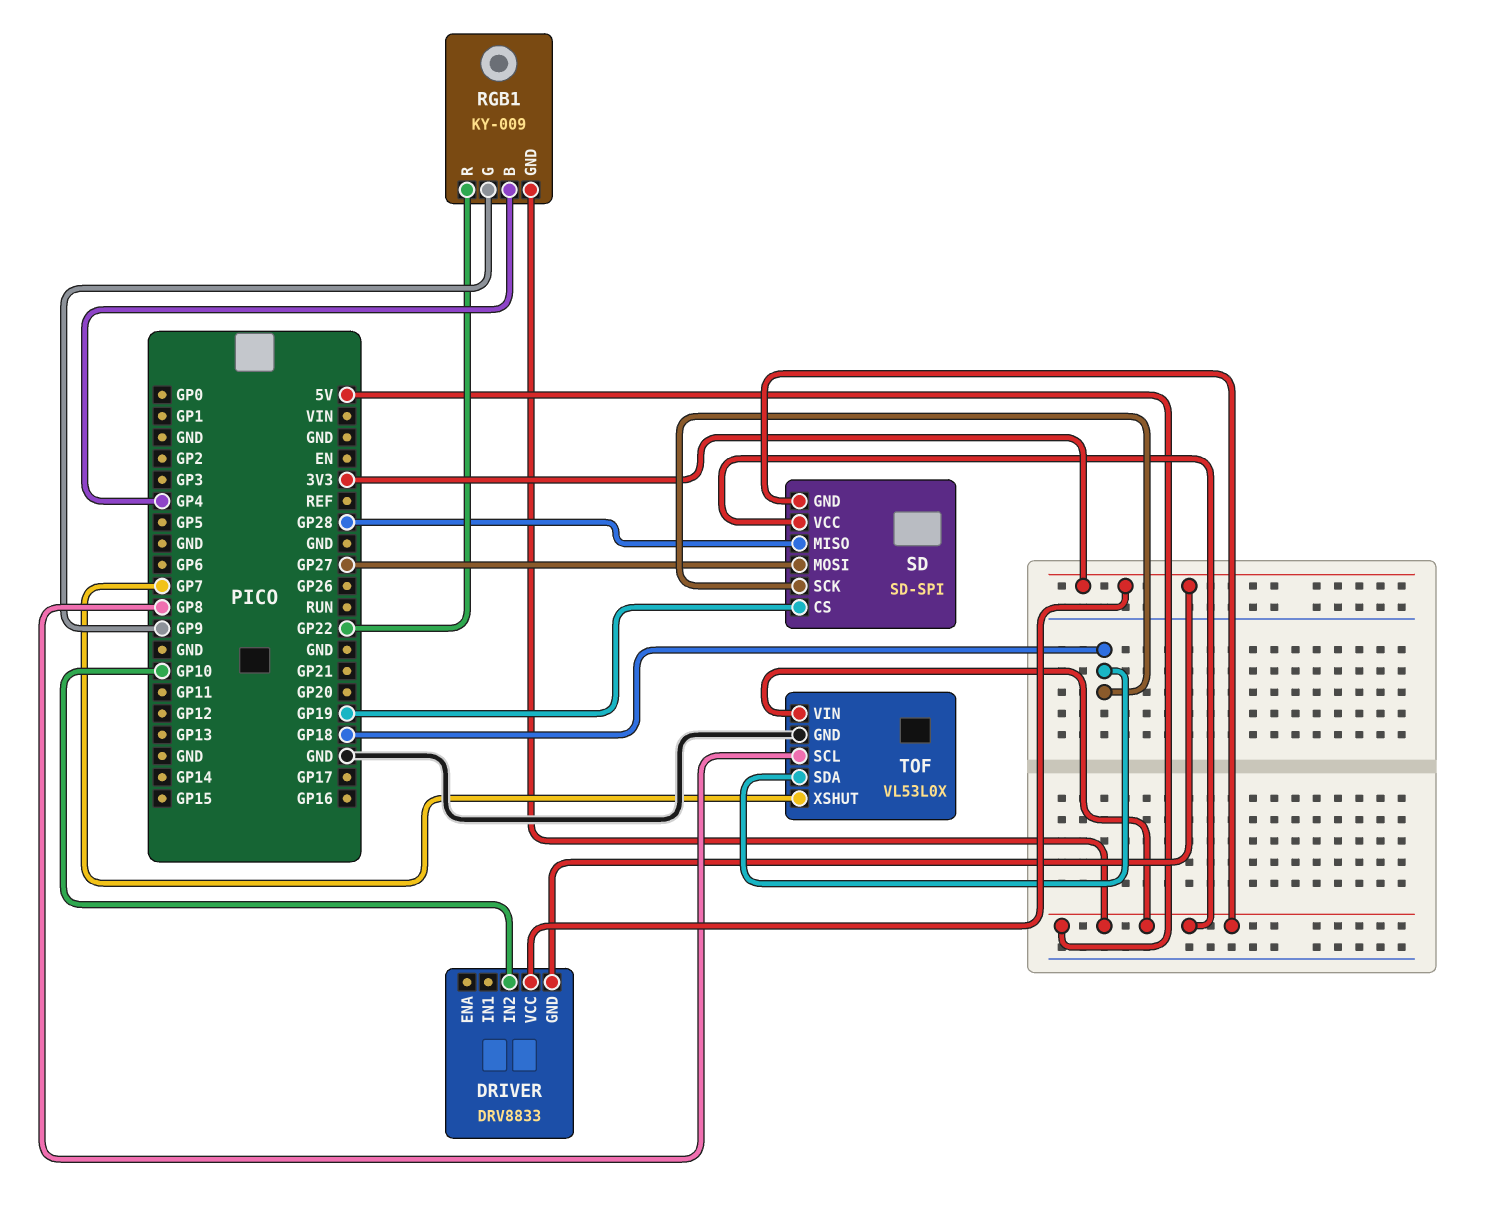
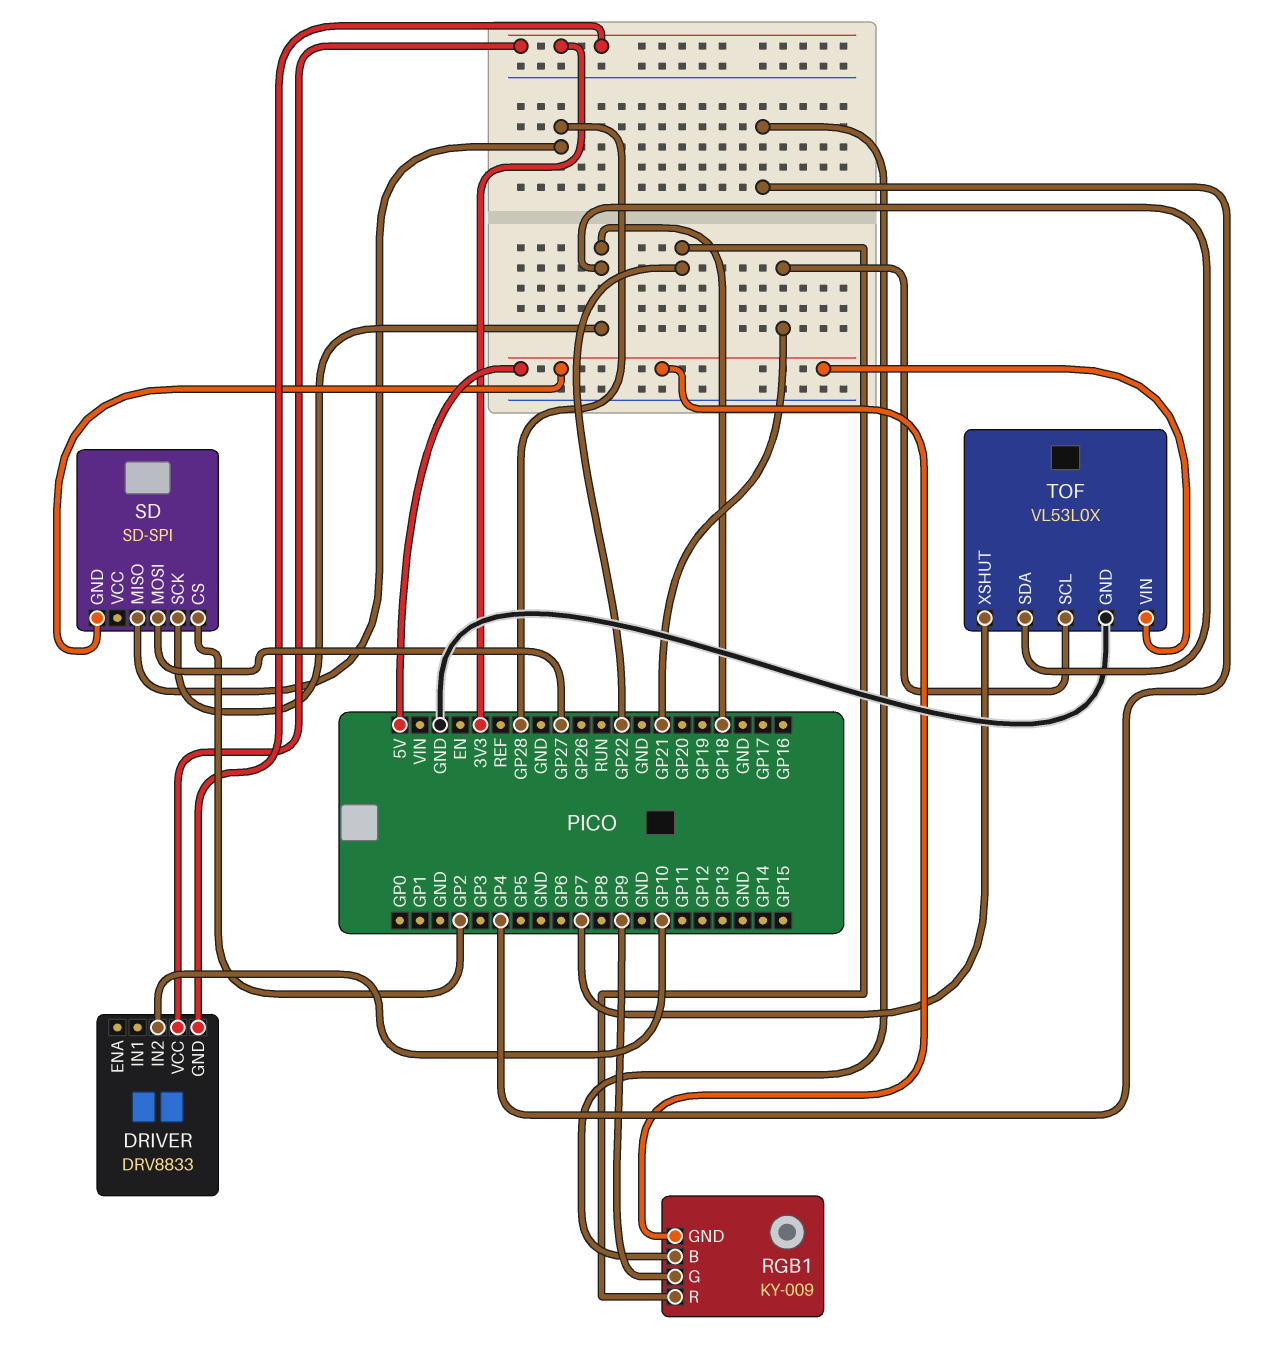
SD pin CS: GP19 -> GP2
SD pin VCC: 5V -> none
TOF pin SCL: GP8 -> GP21

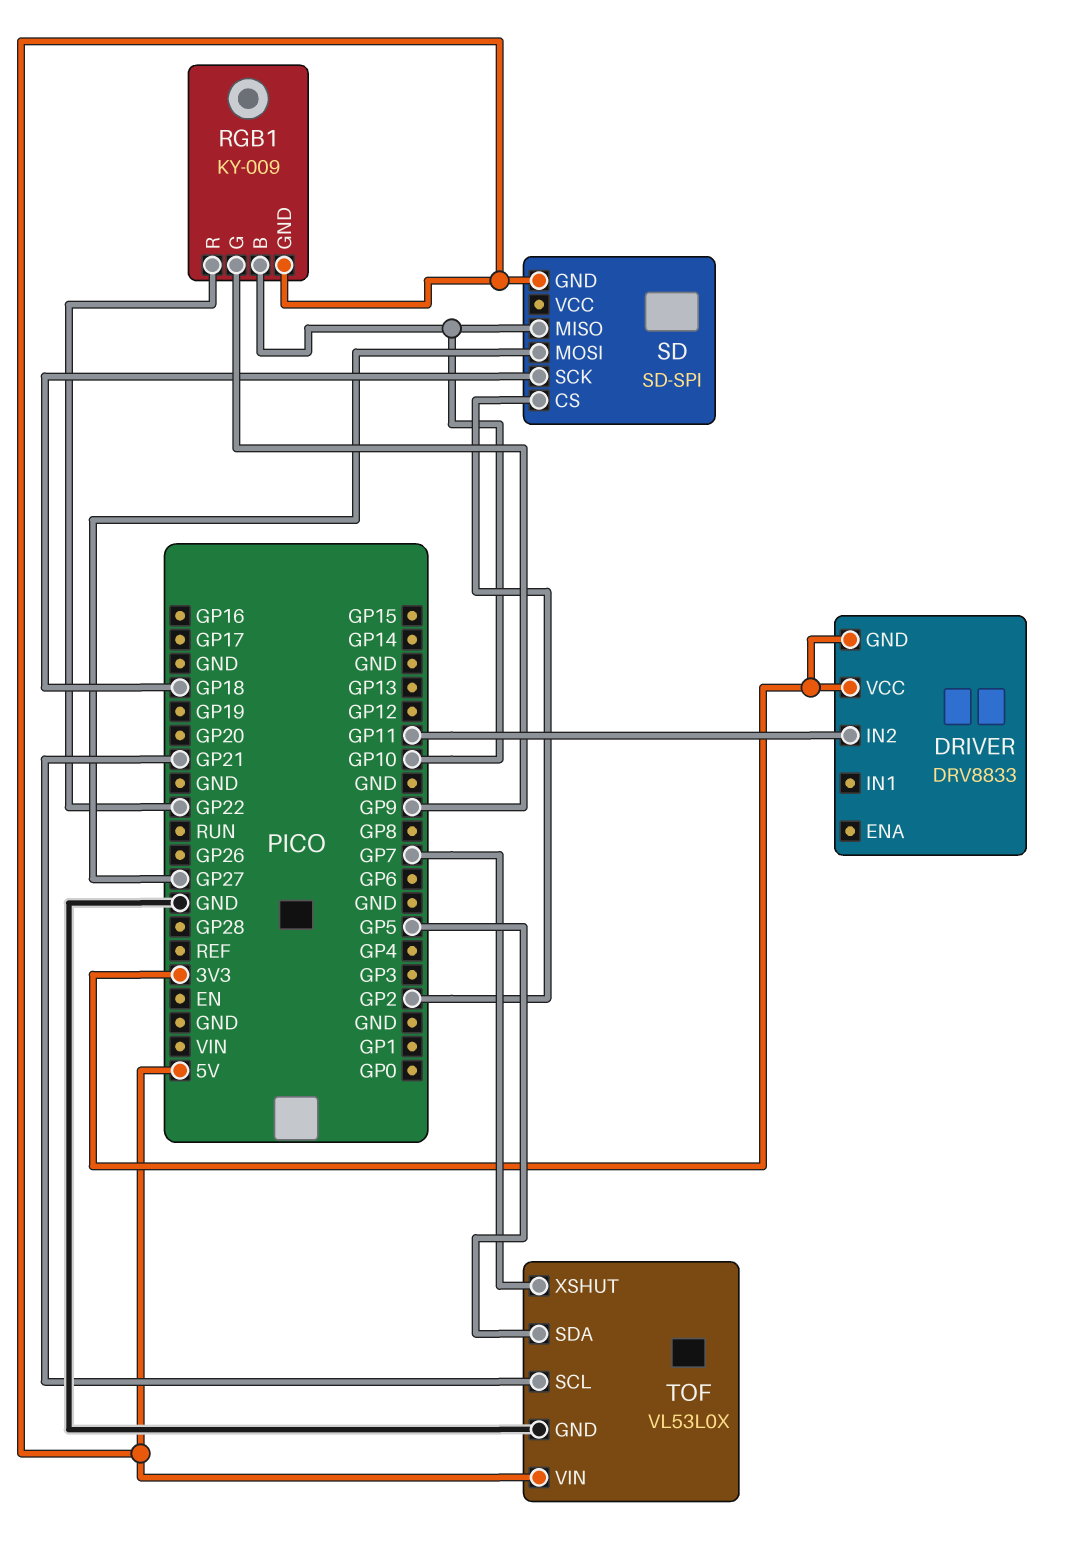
DRIVER pin IN2: GP10 -> GP11
RGB1 pin B: GP4 -> GP10
SD pin MISO: GP28 -> GP10
TOF pin SDA: GP18 -> GP5

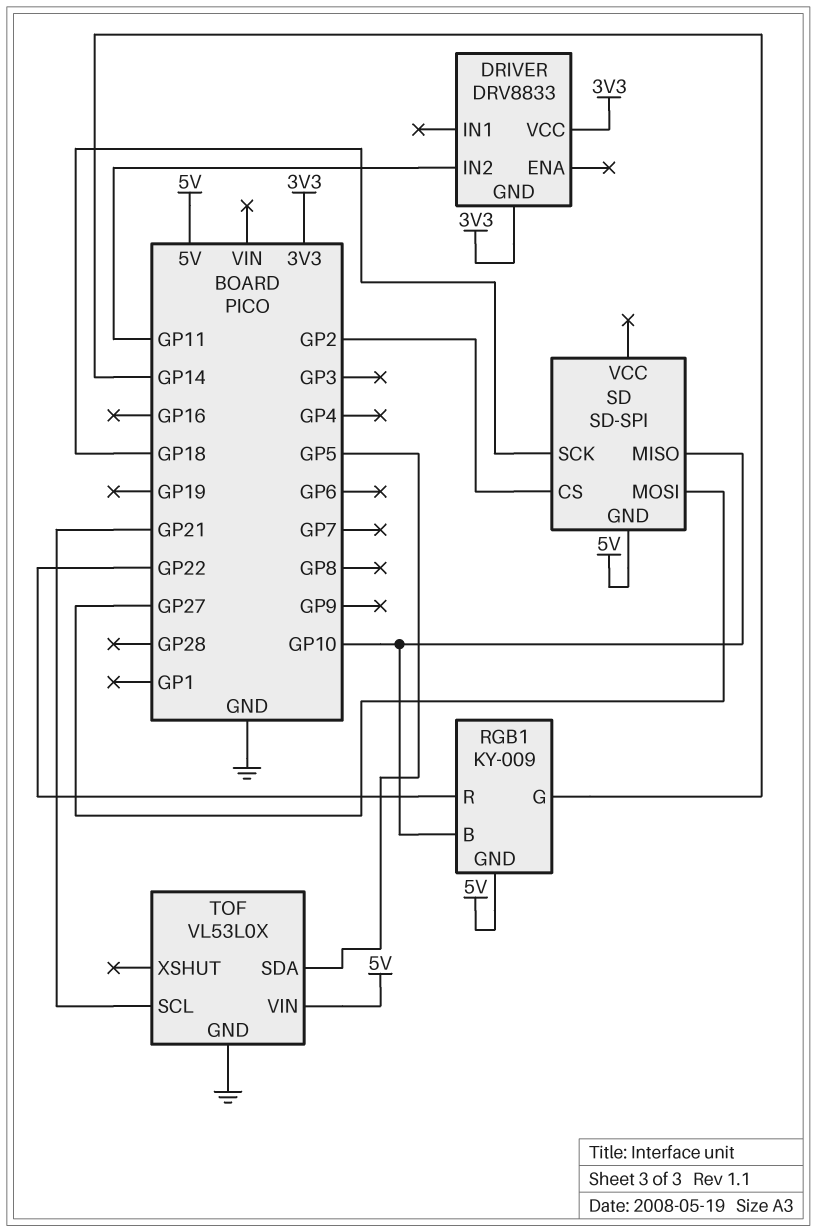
RGB1 pin G: GP9 -> GP14
TOF pin XSHUT: GP7 -> none

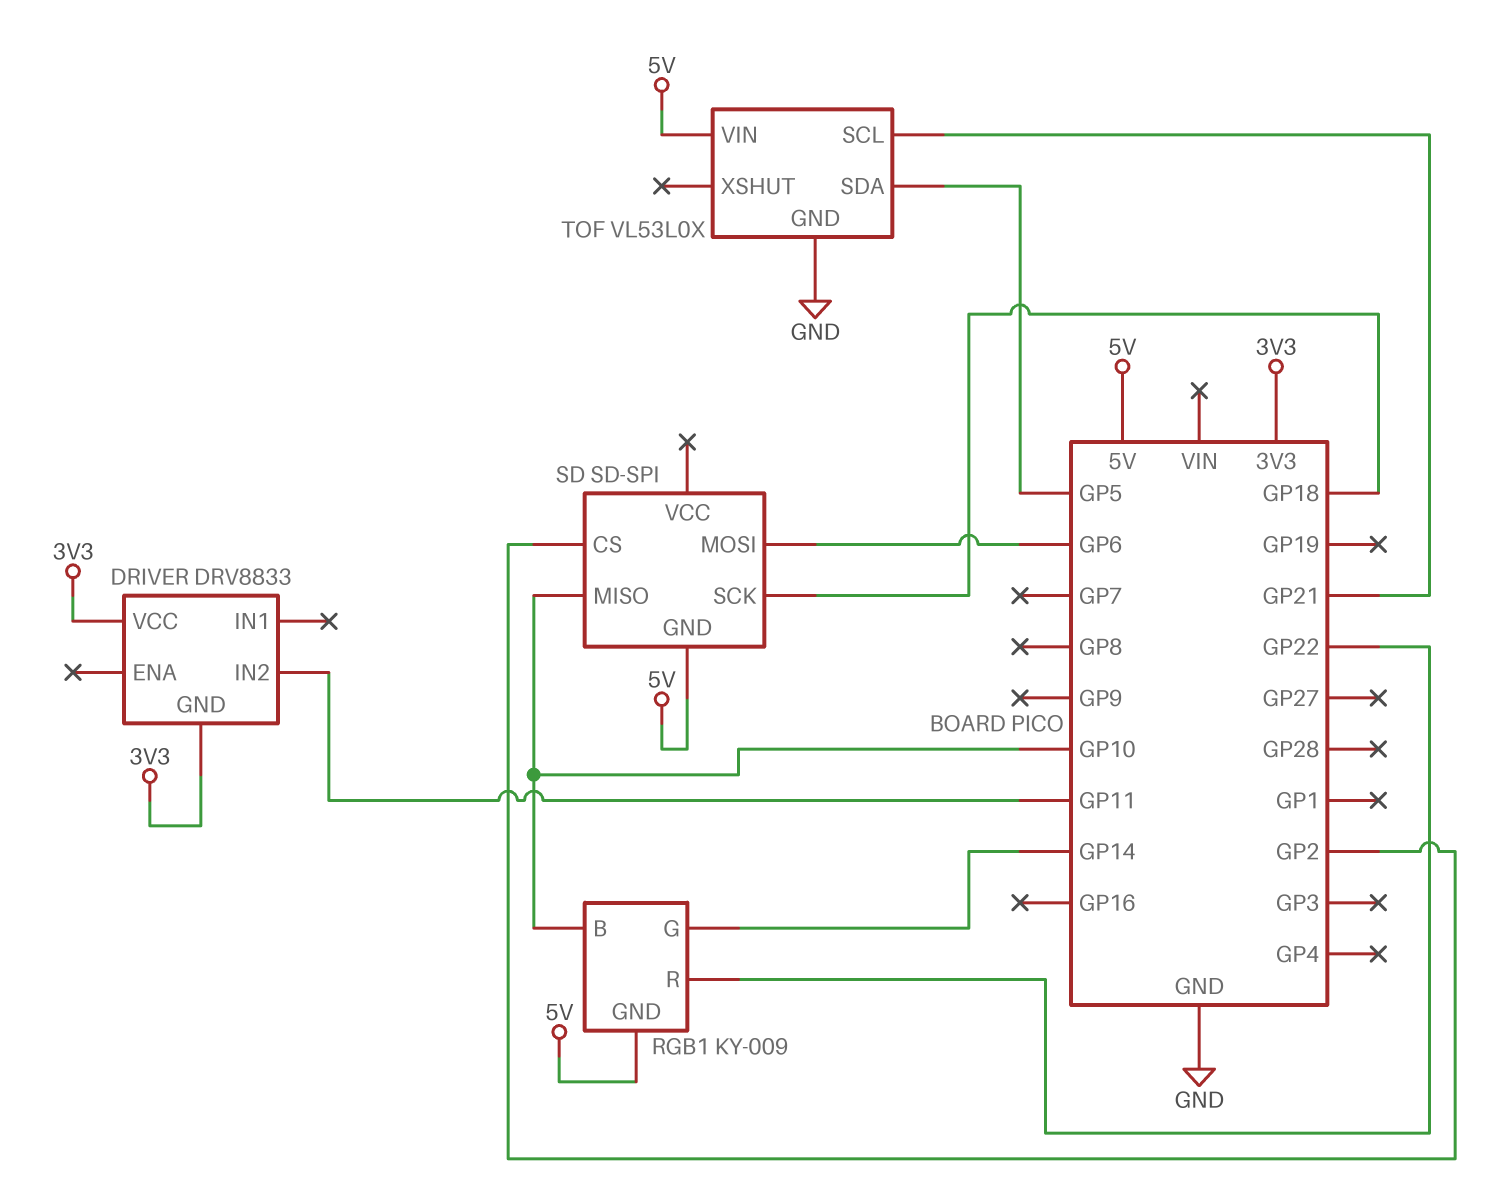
SD pin MOSI: GP27 -> GP6

